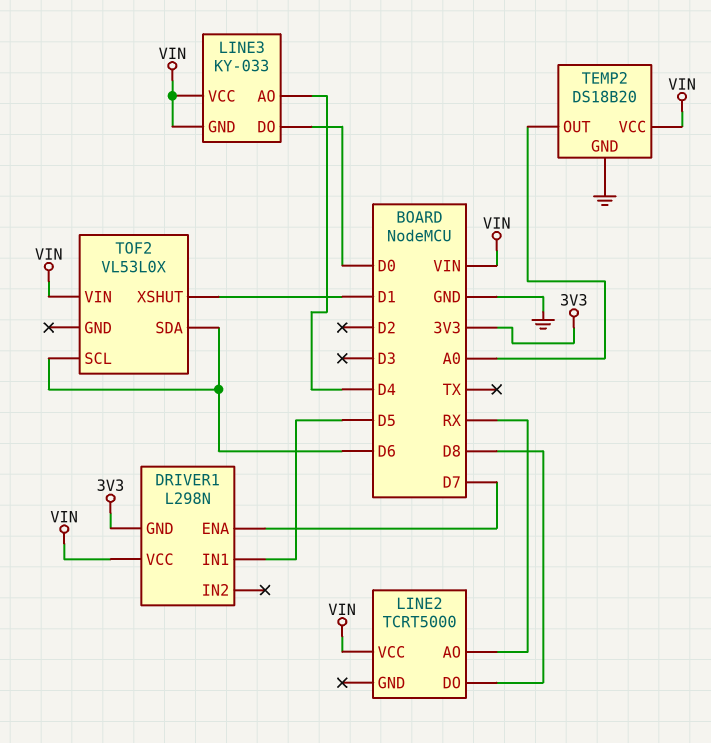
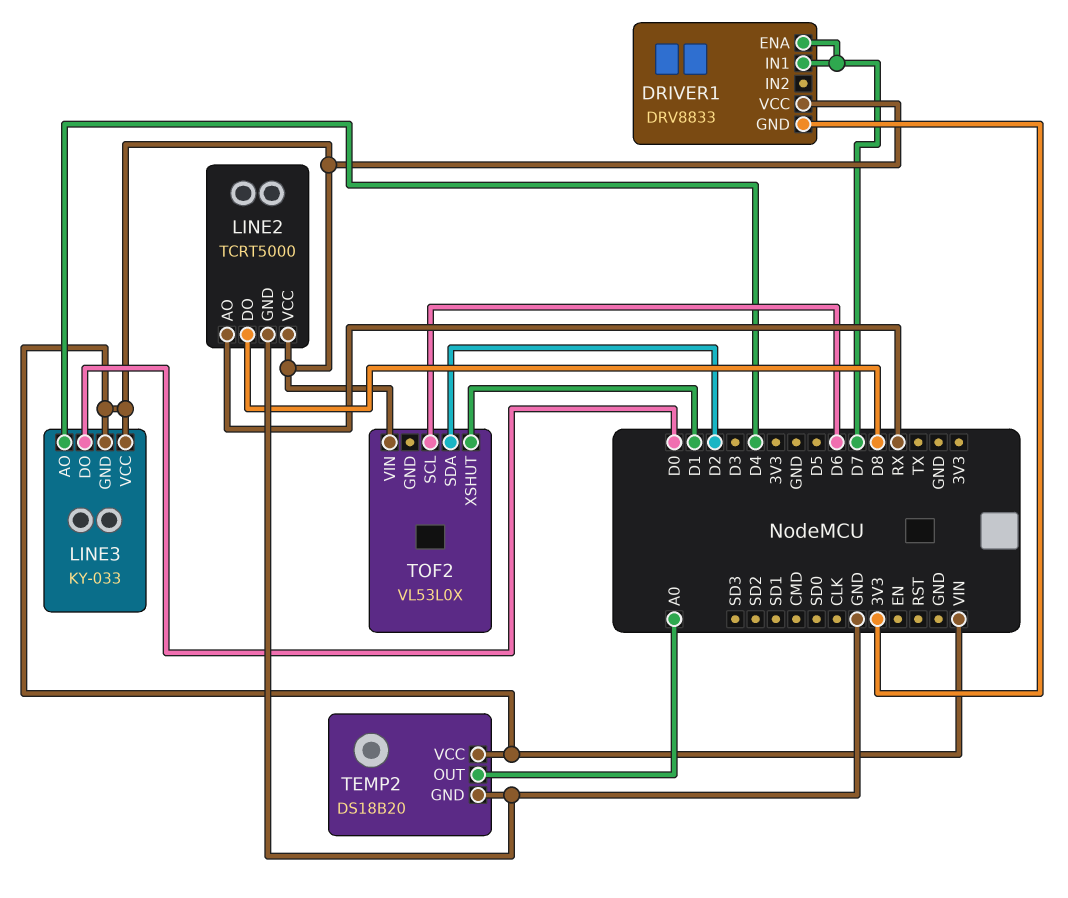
DRIVER1: L298N -> DRV8833
DRIVER1 pin IN1: D5 -> D7
LINE2 pin GND: none -> GND
TOF2 pin SDA: D6 -> D2

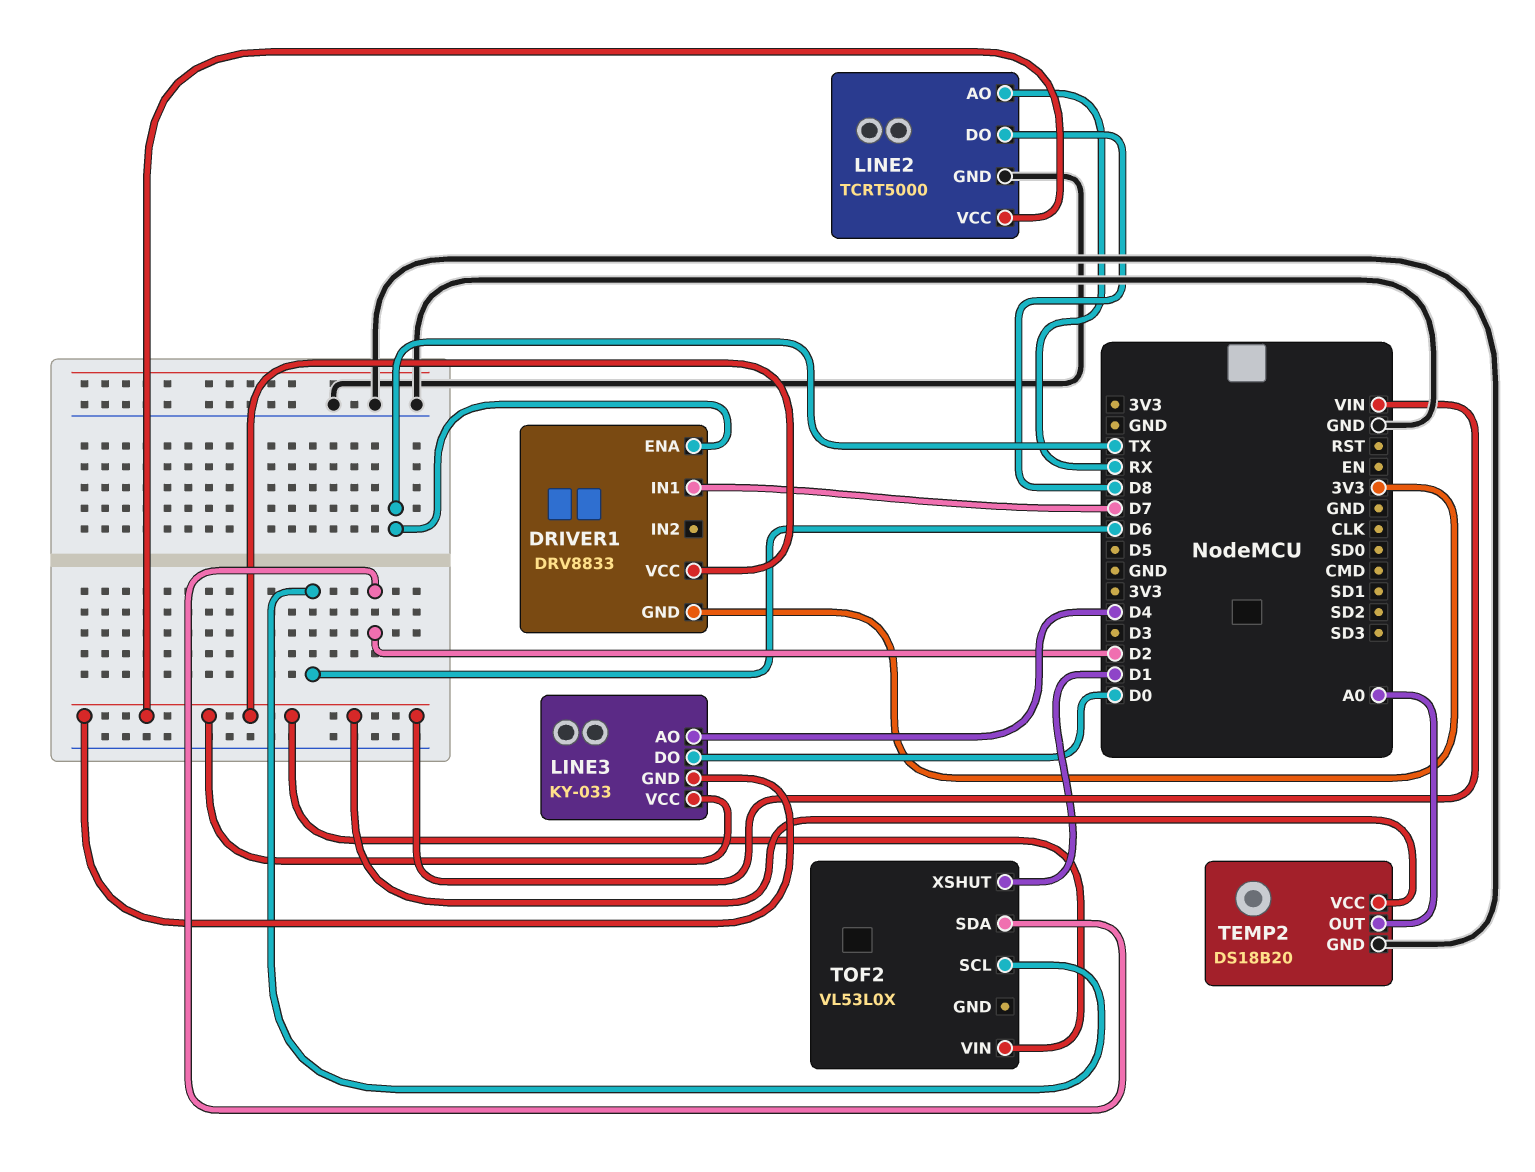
DRIVER1 pin ENA: D7 -> TX

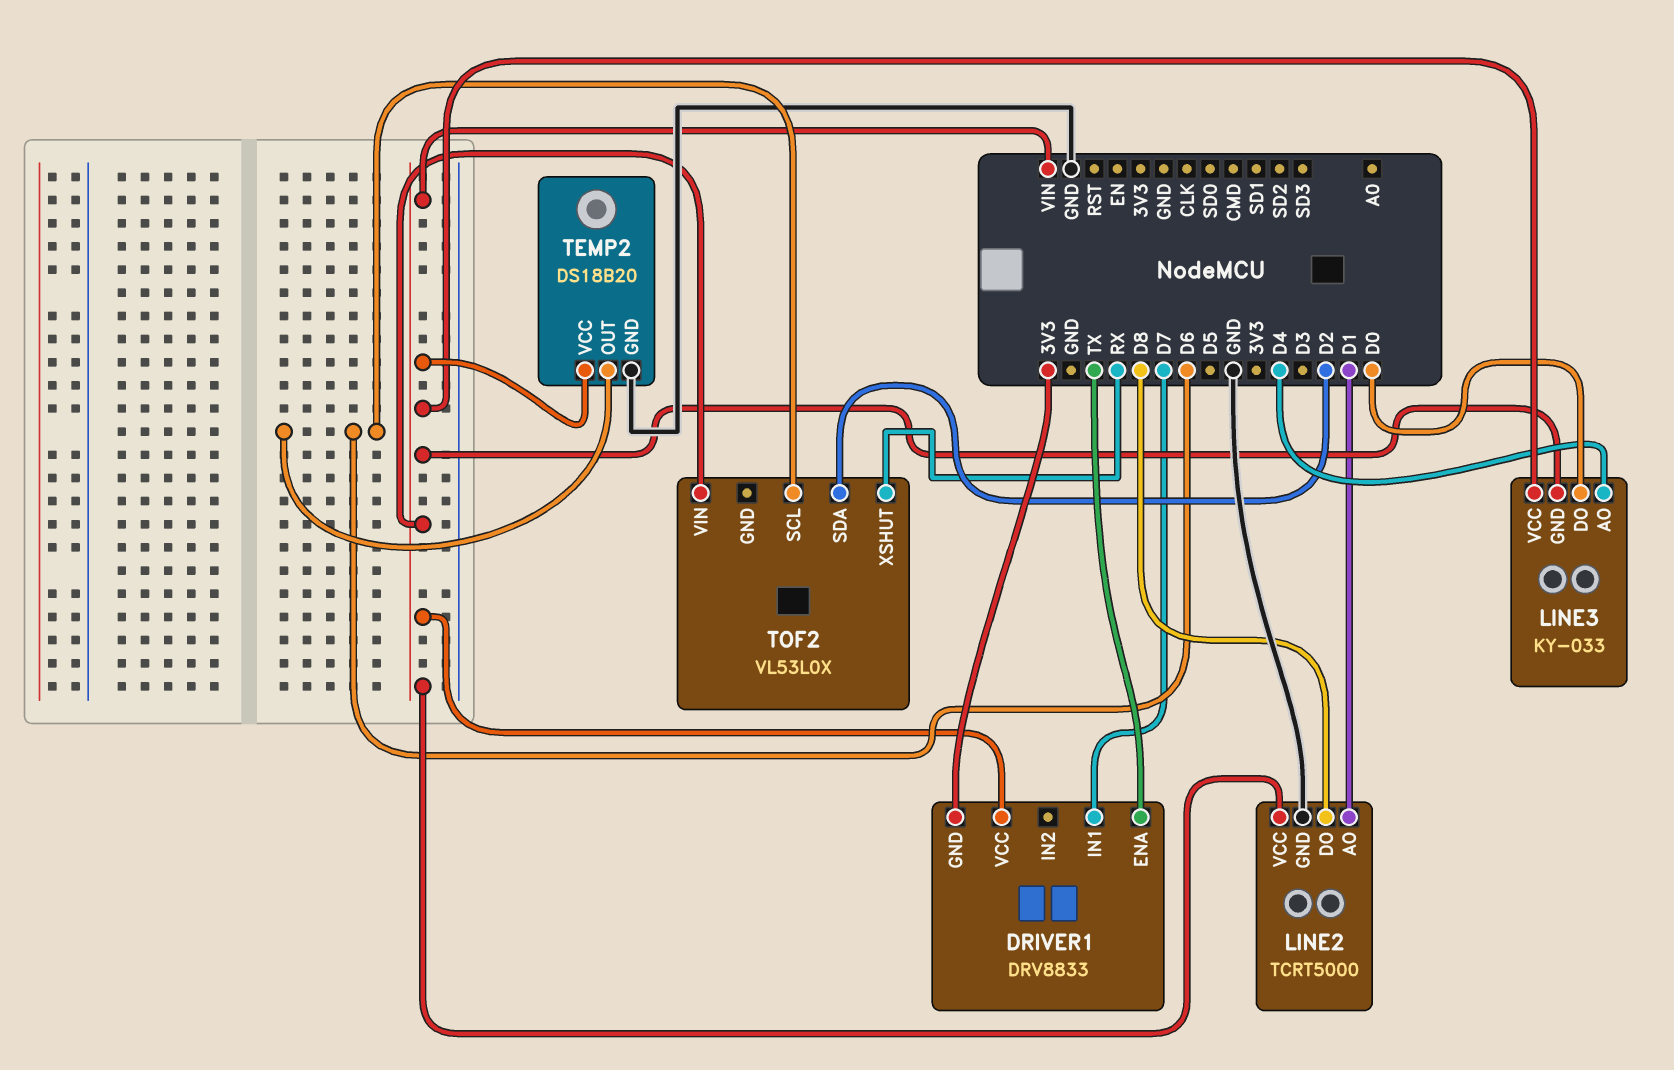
LINE2 pin AO: RX -> D1
TEMP2 pin OUT: A0 -> D6
TOF2 pin XSHUT: D1 -> RX

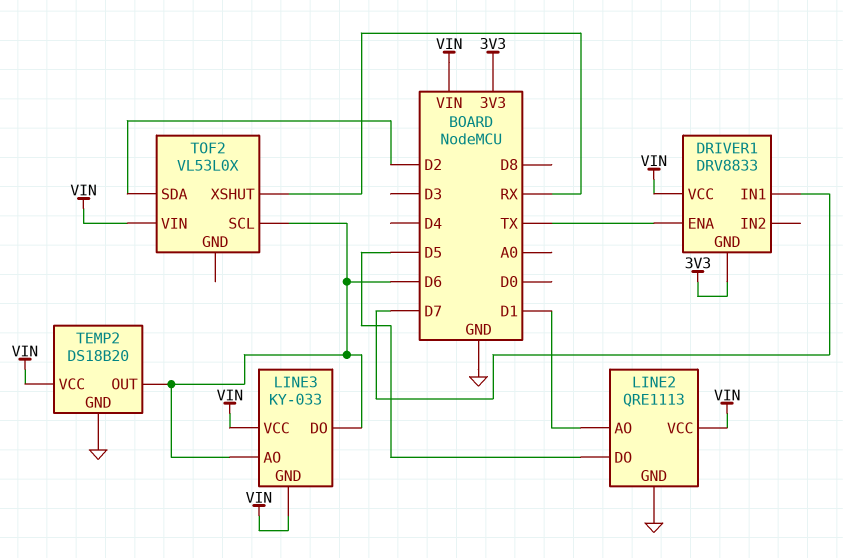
LINE2: TCRT5000 -> QRE1113
LINE2 pin DO: D8 -> D5
LINE3 pin AO: D4 -> D6
LINE3 pin DO: D0 -> D6

